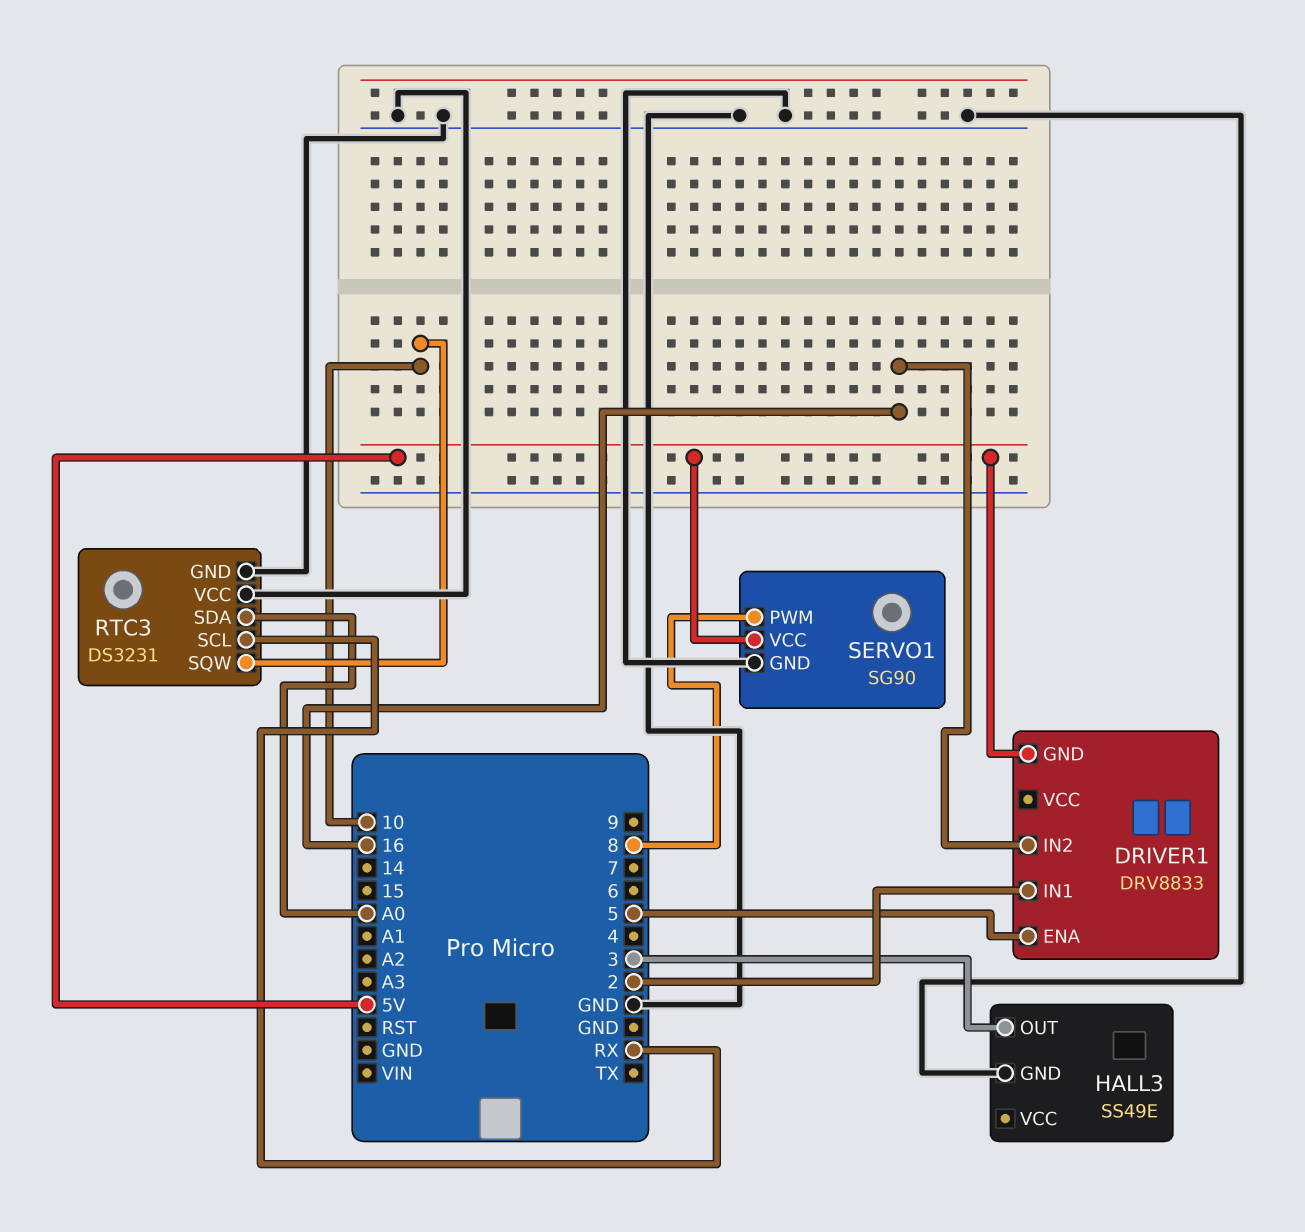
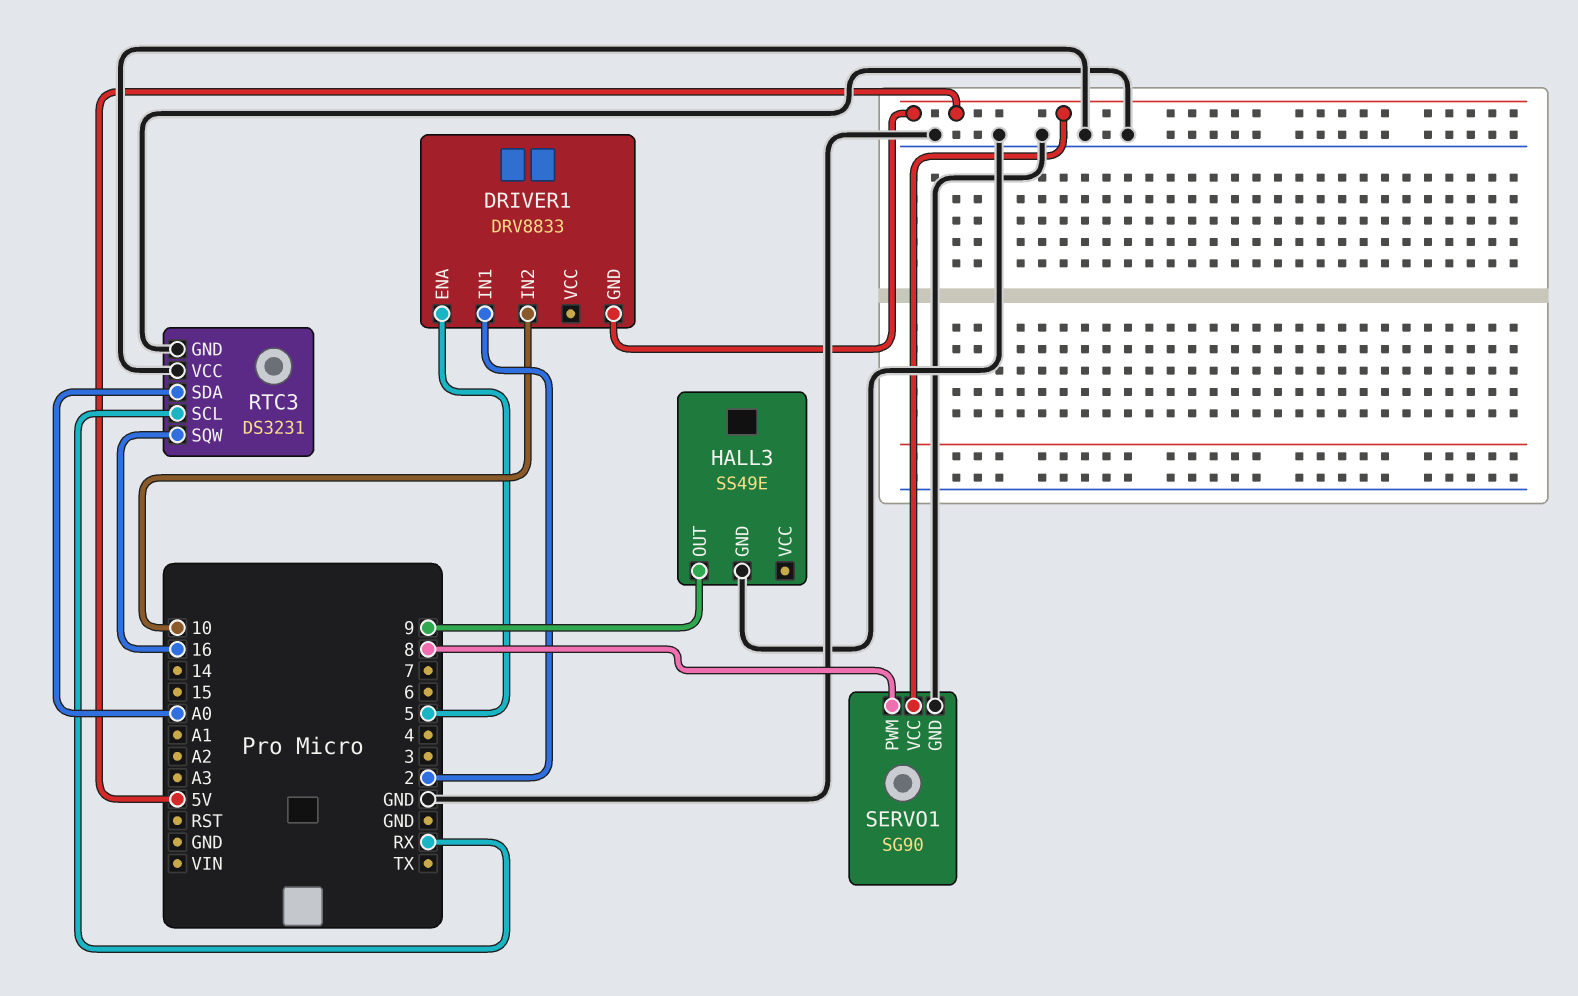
DRIVER1 pin IN2: 16 -> 10
HALL3 pin OUT: 3 -> 9
RTC3 pin SQW: 10 -> 16

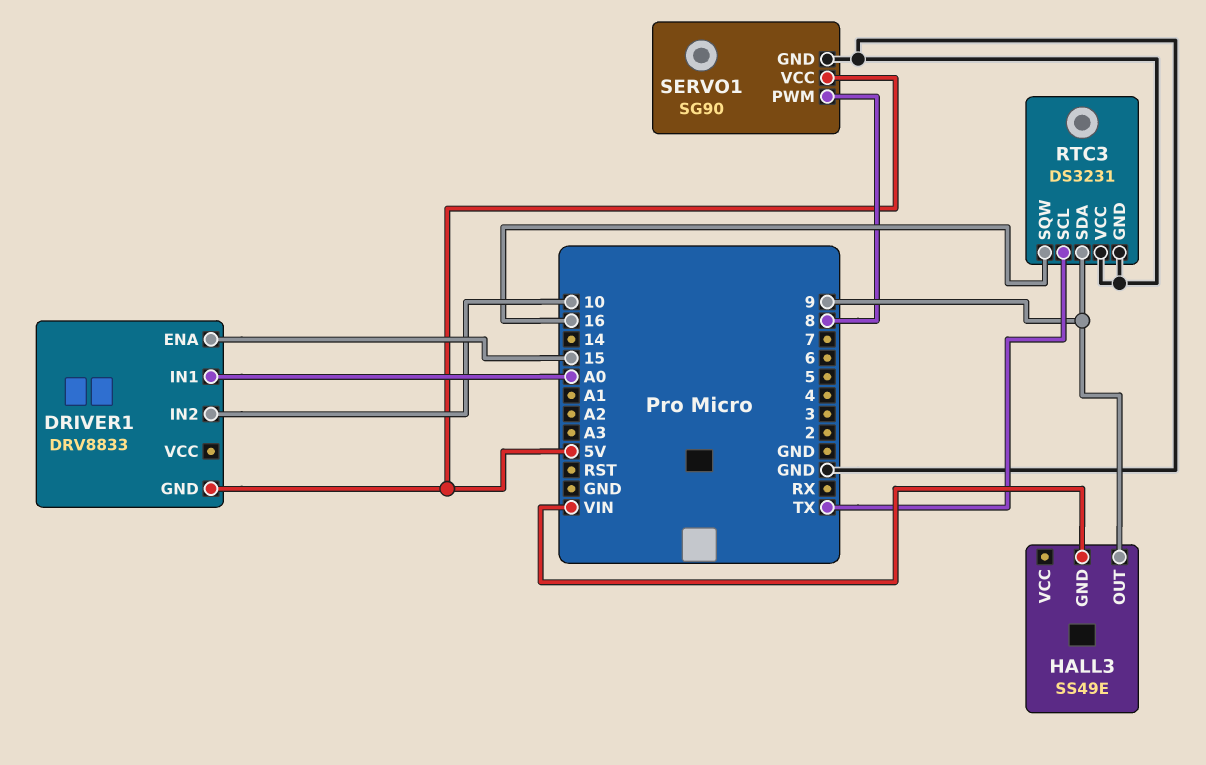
DRIVER1 pin ENA: 5 -> 15
DRIVER1 pin IN1: 2 -> A0
HALL3 pin GND: GND -> VIN
RTC3 pin SCL: RX -> TX
RTC3 pin SDA: A0 -> 9

